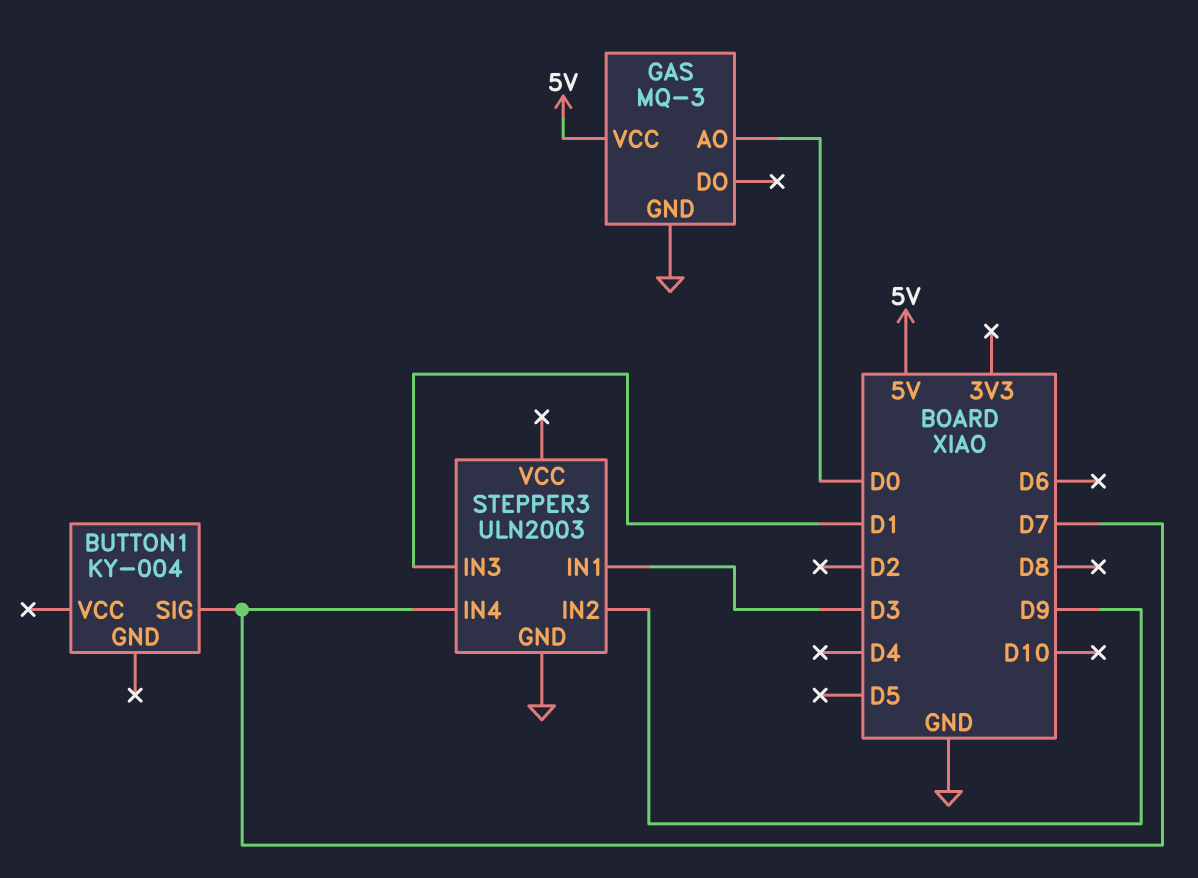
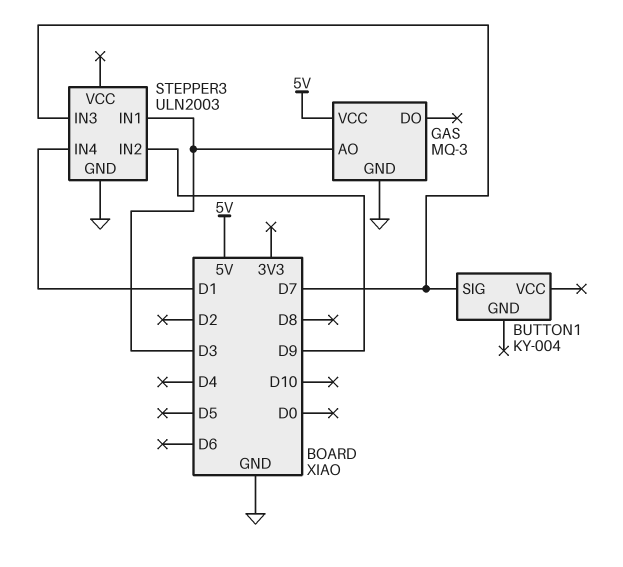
GAS pin AO: D0 -> D3
STEPPER3 pin IN3: D1 -> D7
STEPPER3 pin IN4: D7 -> D1

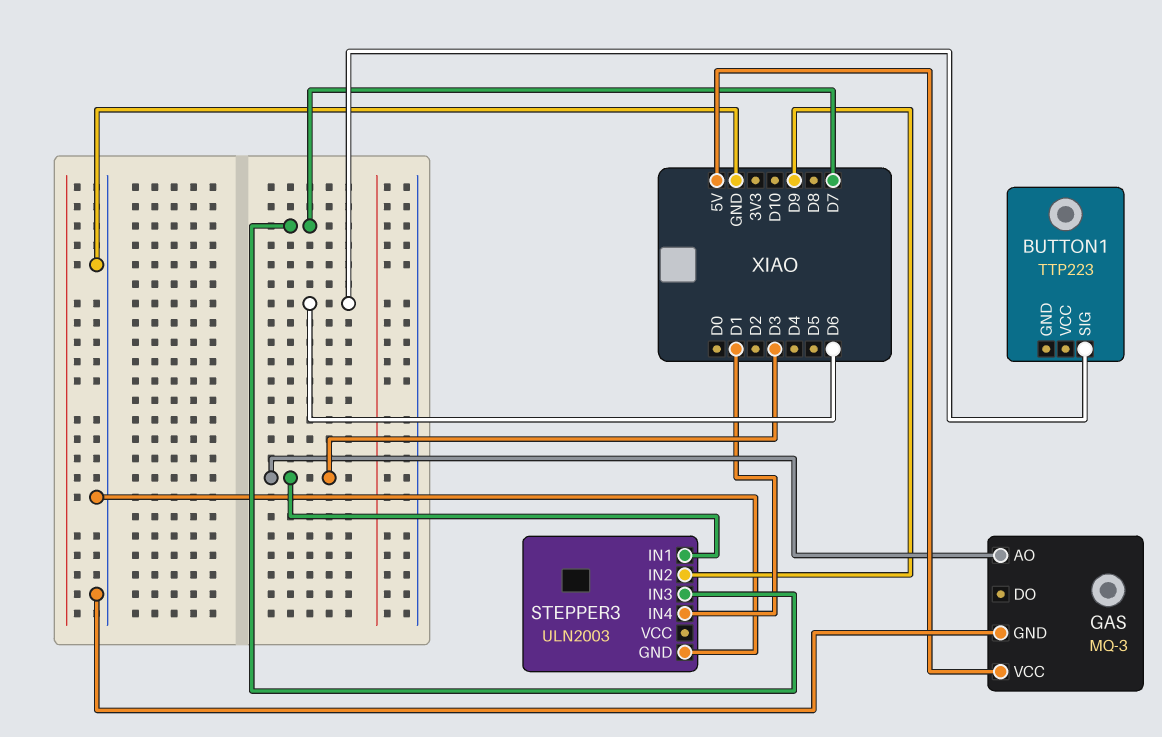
BUTTON1: KY-004 -> TTP223
BUTTON1 pin SIG: D7 -> D6

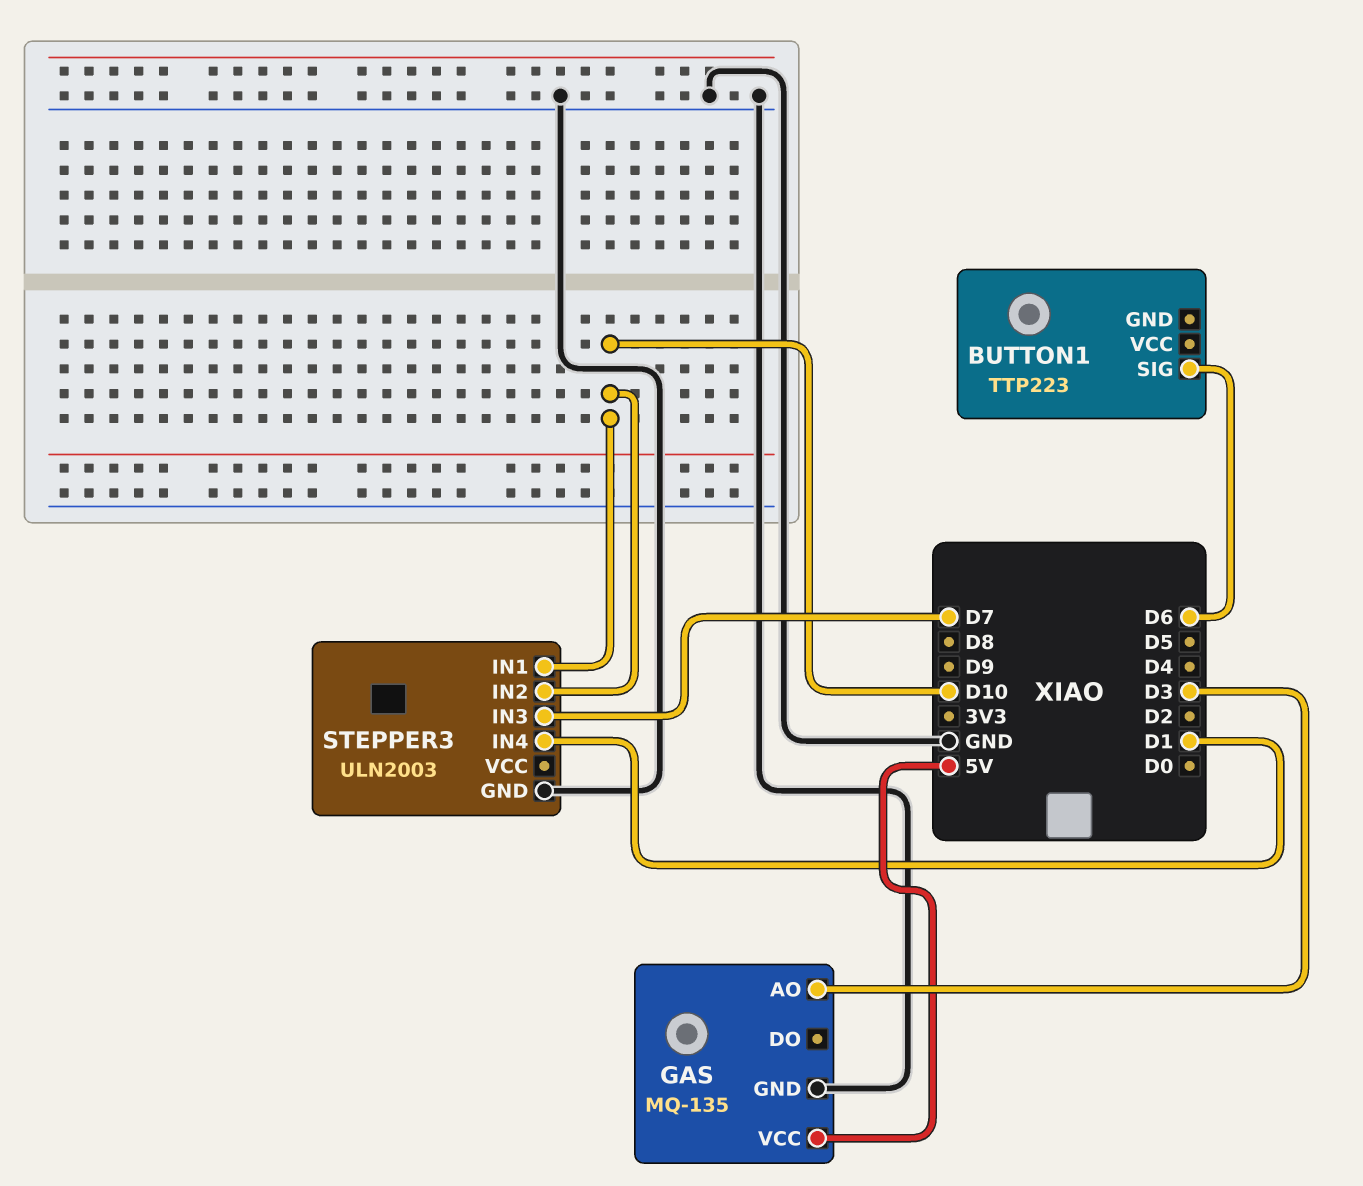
GAS: MQ-3 -> MQ-135
STEPPER3 pin IN1: D3 -> D10
STEPPER3 pin IN2: D9 -> D10

